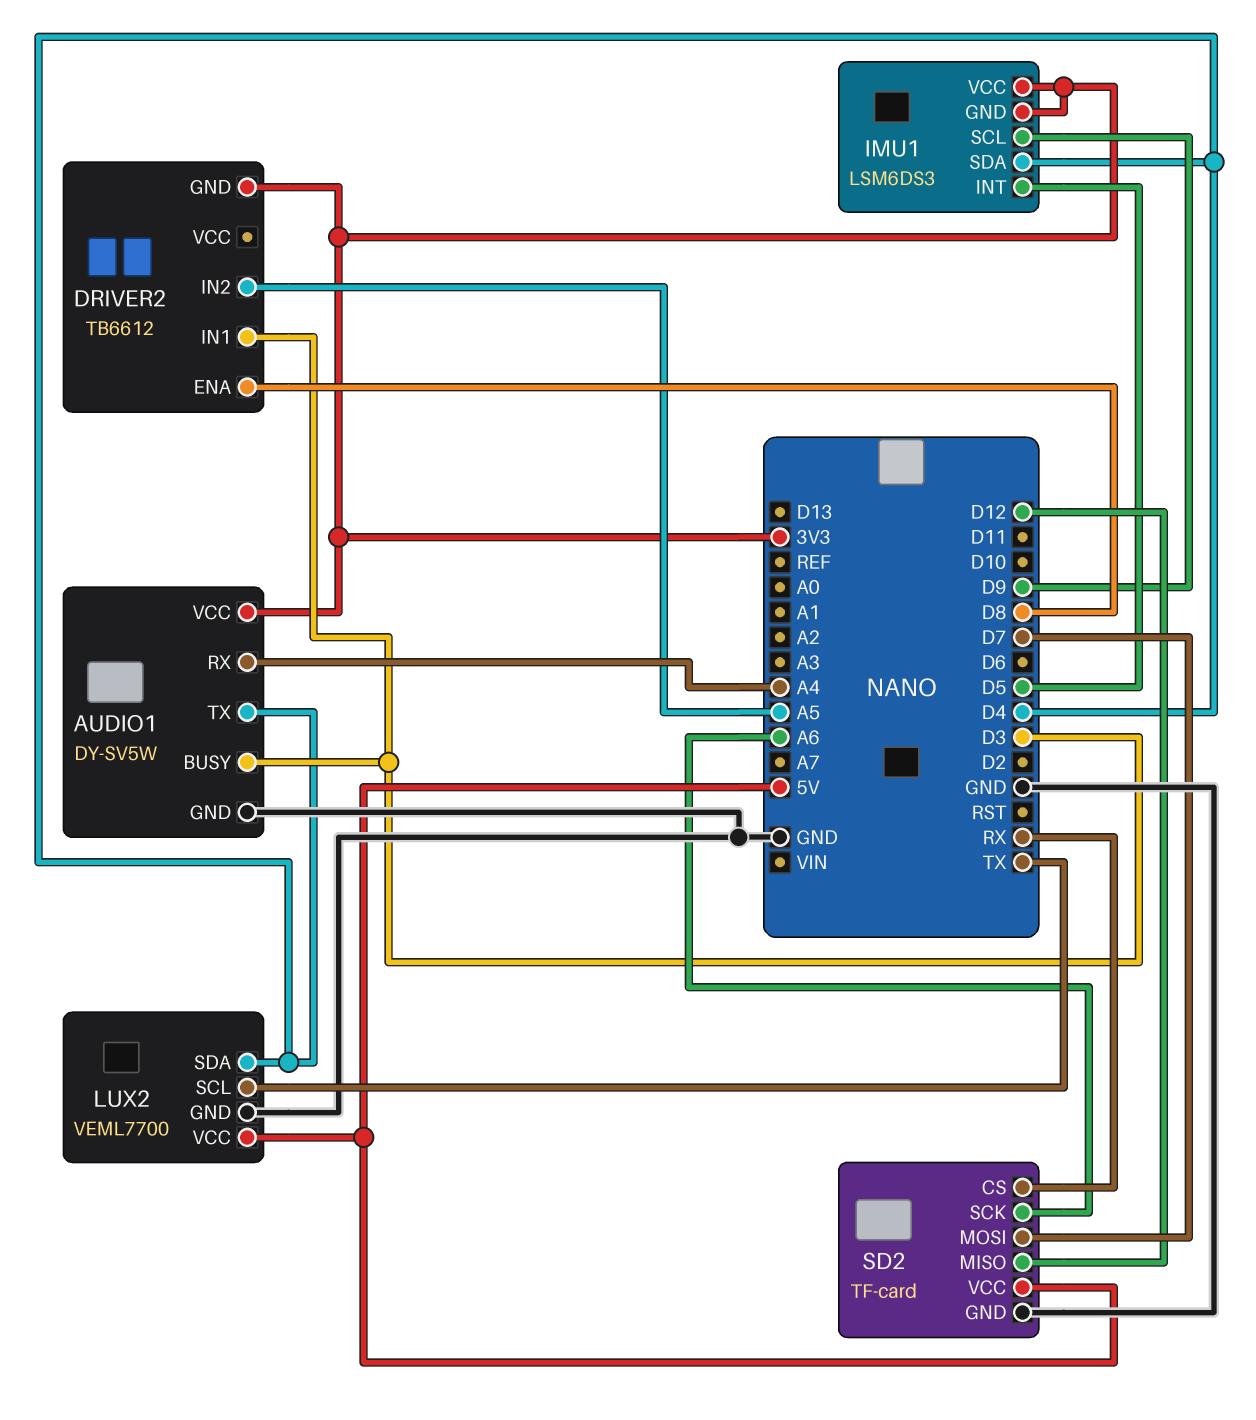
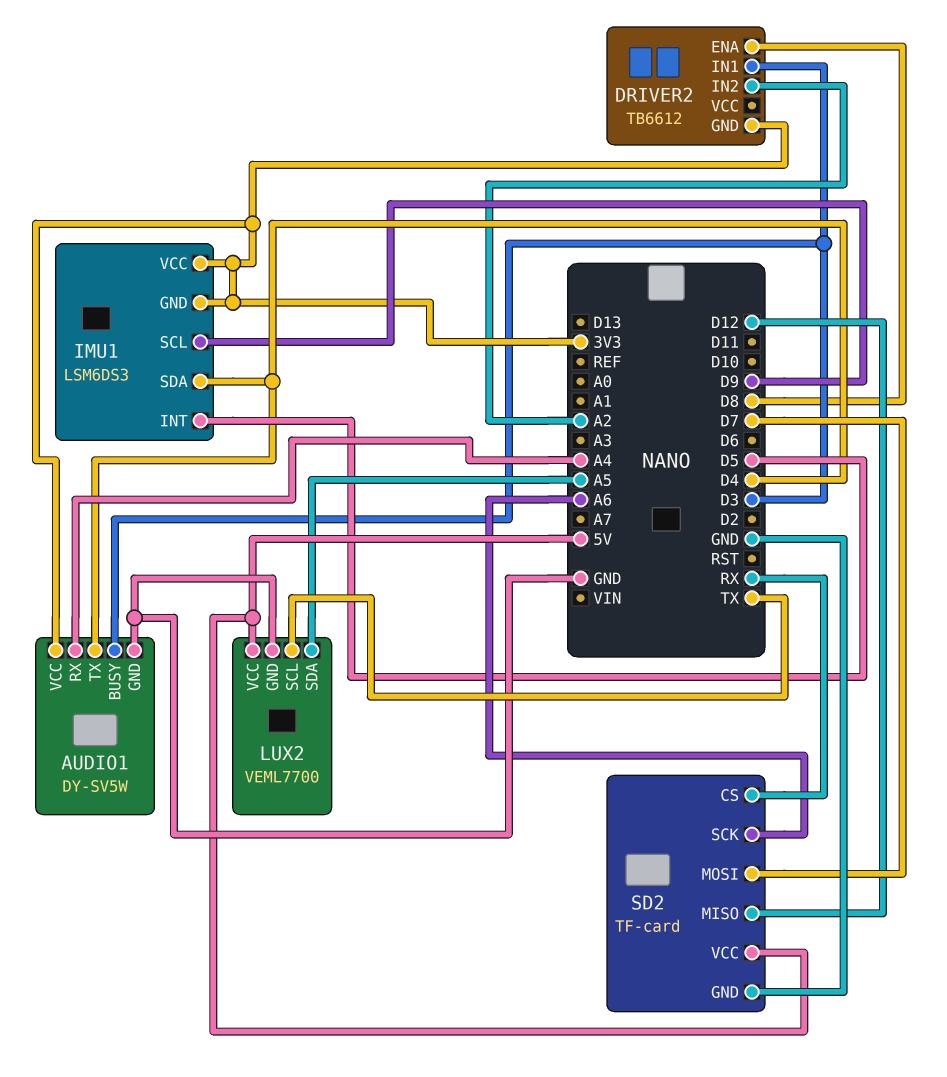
DRIVER2 pin IN2: A5 -> A2
LUX2 pin SDA: D4 -> A5

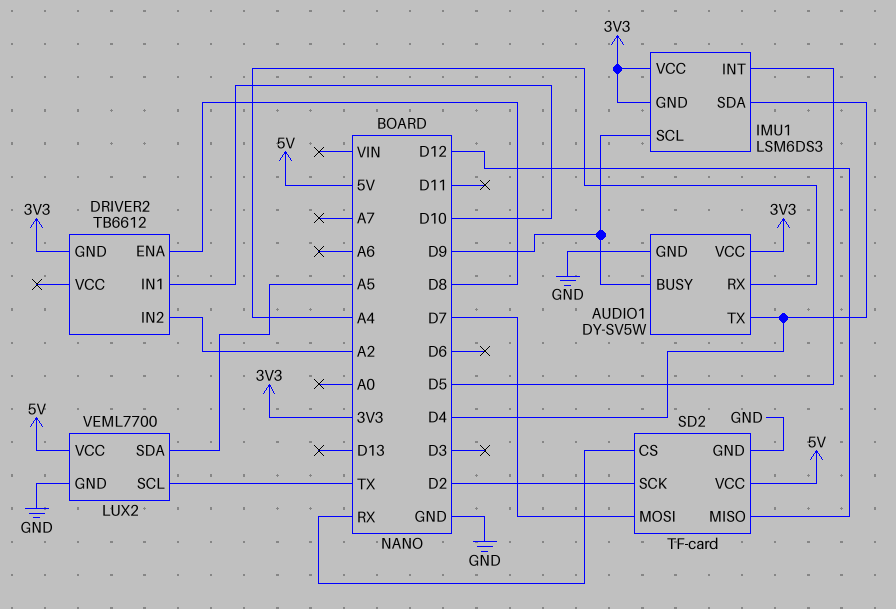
AUDIO1 pin BUSY: D3 -> D9
DRIVER2 pin IN1: D3 -> D10
SD2 pin SCK: A6 -> D2

